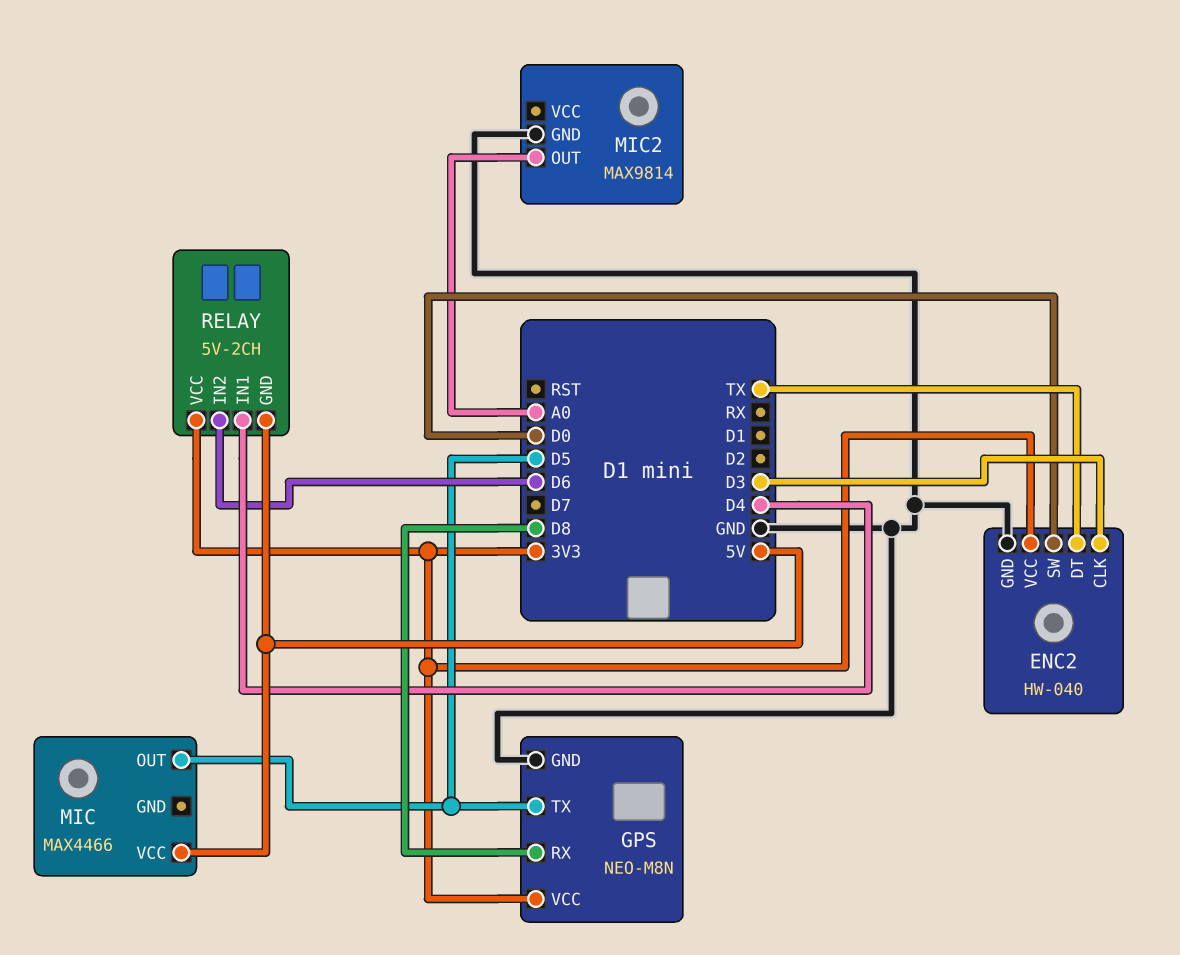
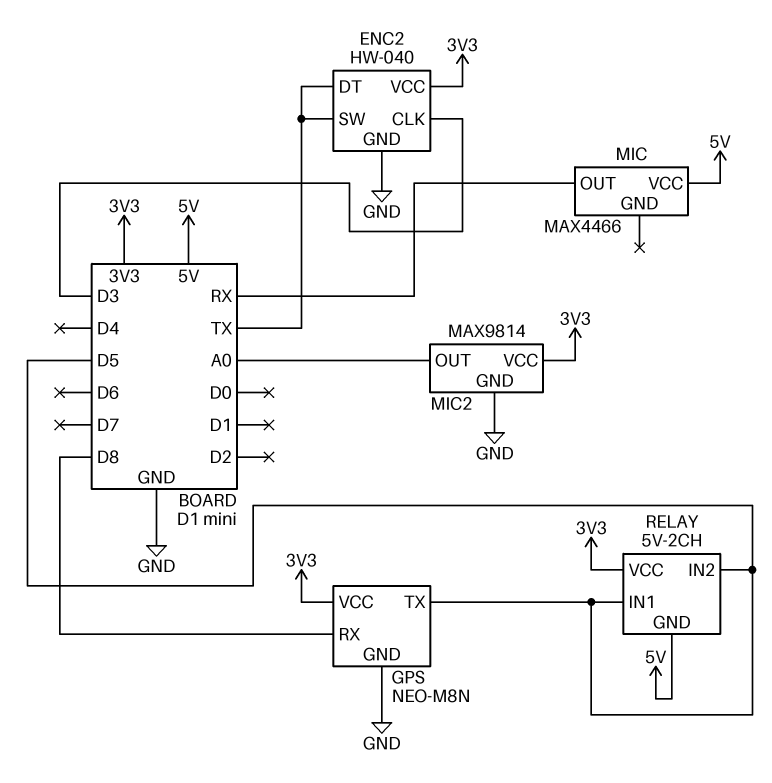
ENC2 pin SW: D0 -> TX
MIC pin OUT: D5 -> RX
MIC2 pin VCC: none -> 3V3
RELAY pin IN1: D4 -> D5
RELAY pin IN2: D6 -> D5

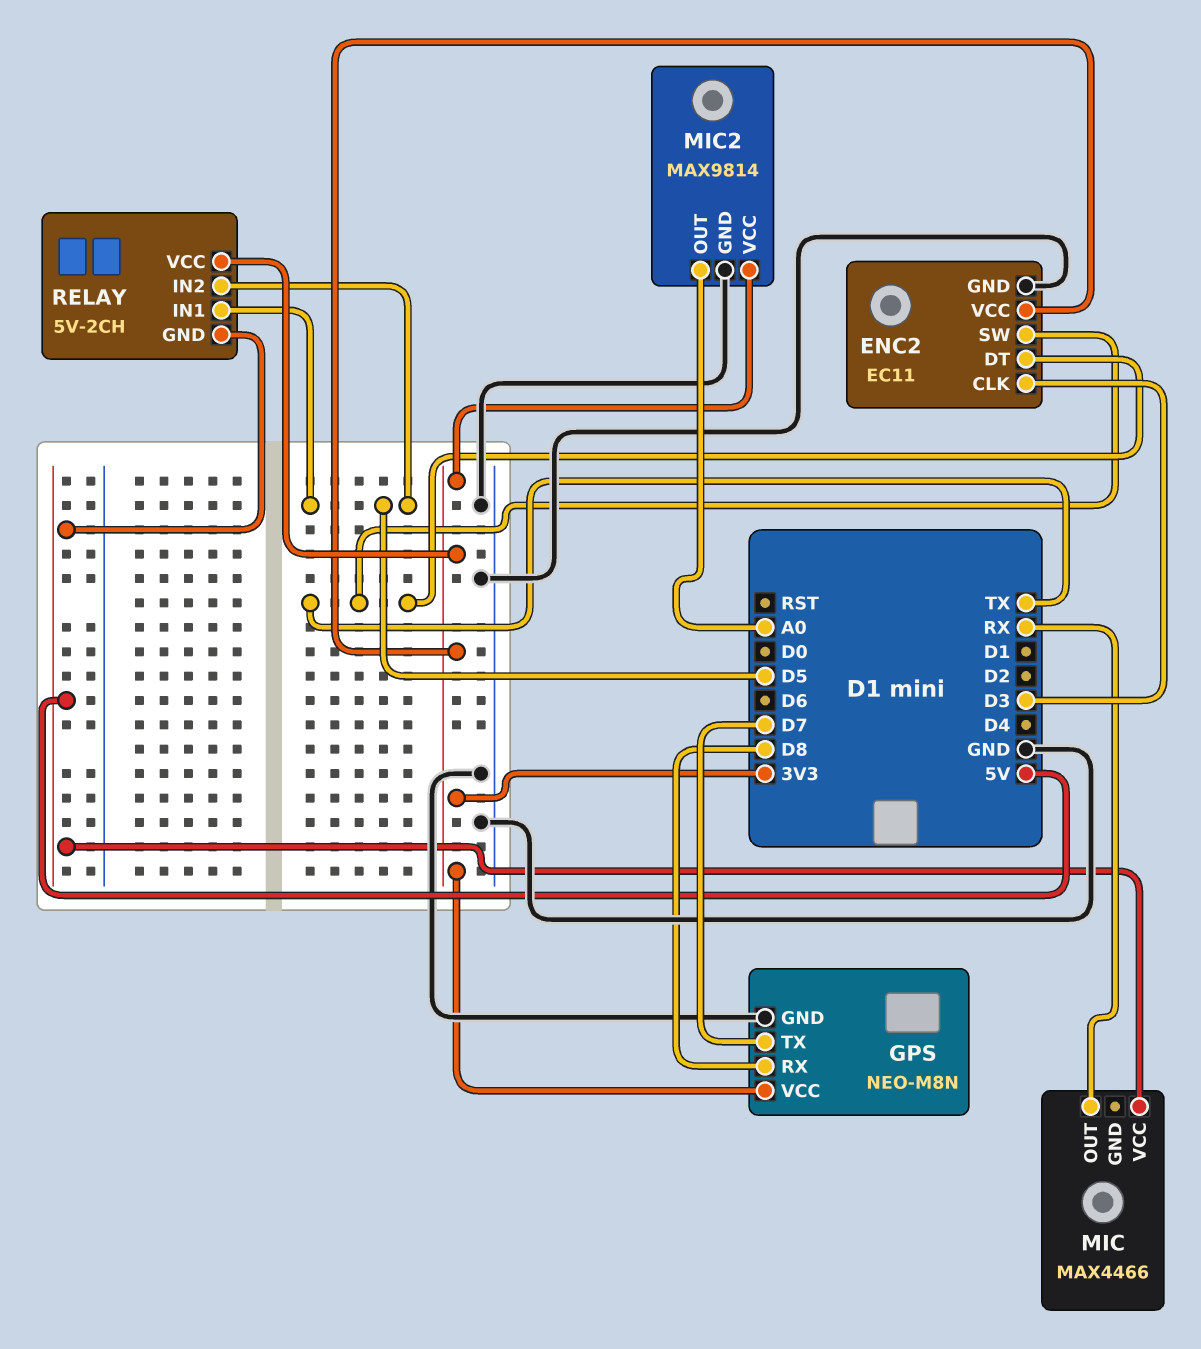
ENC2: HW-040 -> EC11
GPS pin TX: D5 -> D7

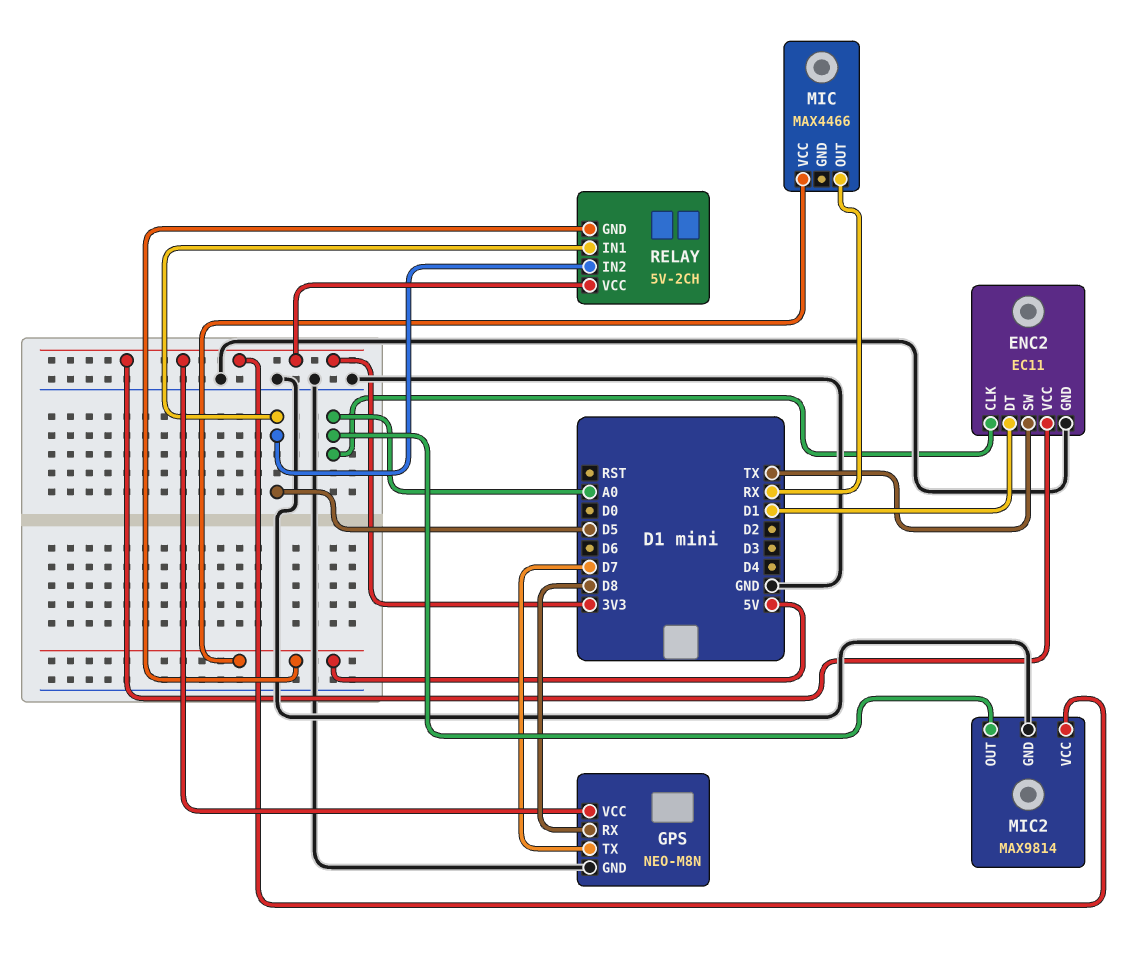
ENC2 pin CLK: D3 -> A0
ENC2 pin DT: TX -> D1

